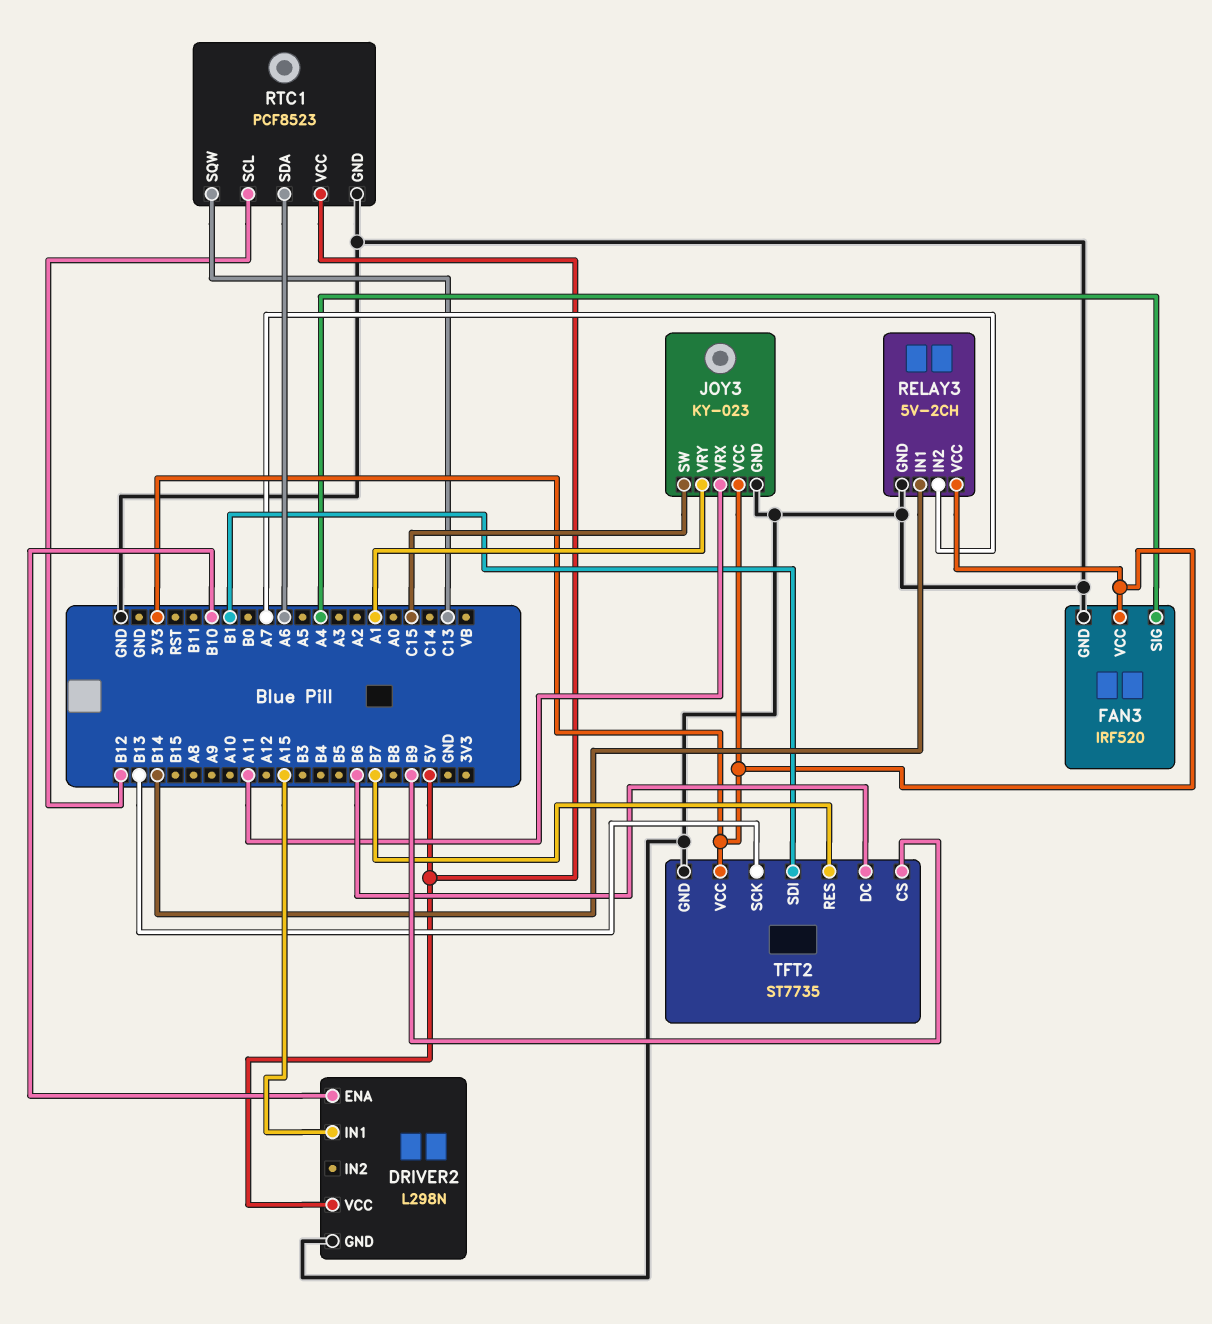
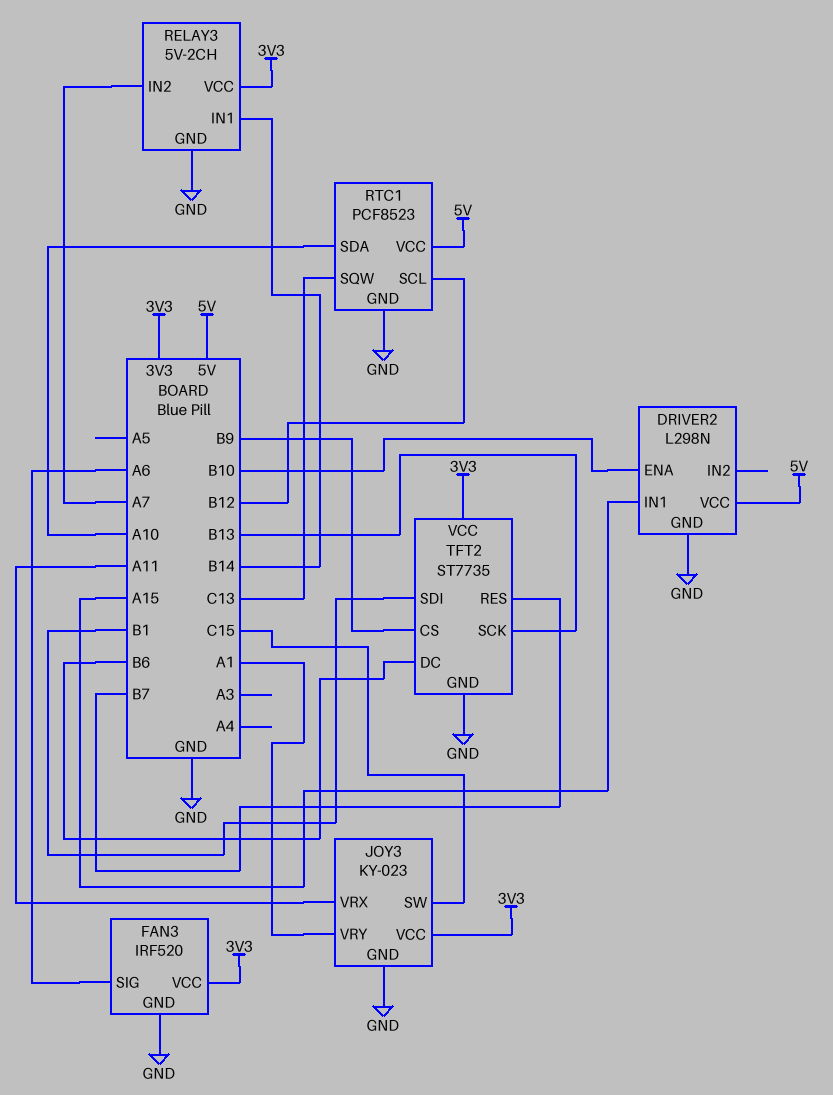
FAN3 pin SIG: A4 -> A6
RTC1 pin SDA: A6 -> A10

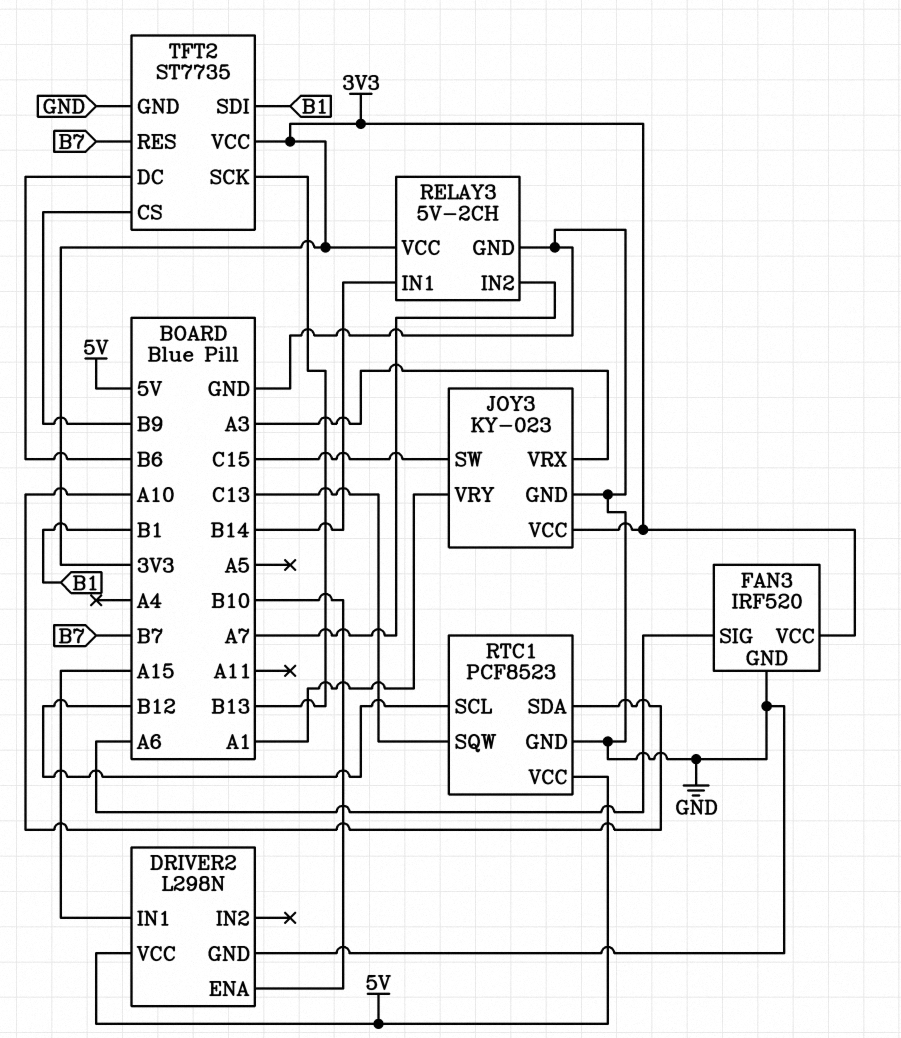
JOY3 pin VRX: A11 -> A3

